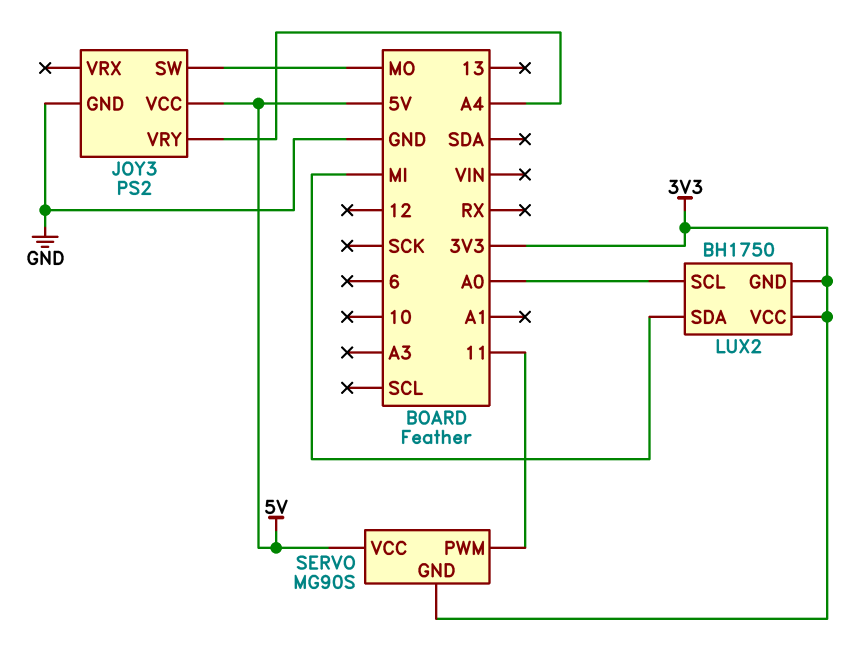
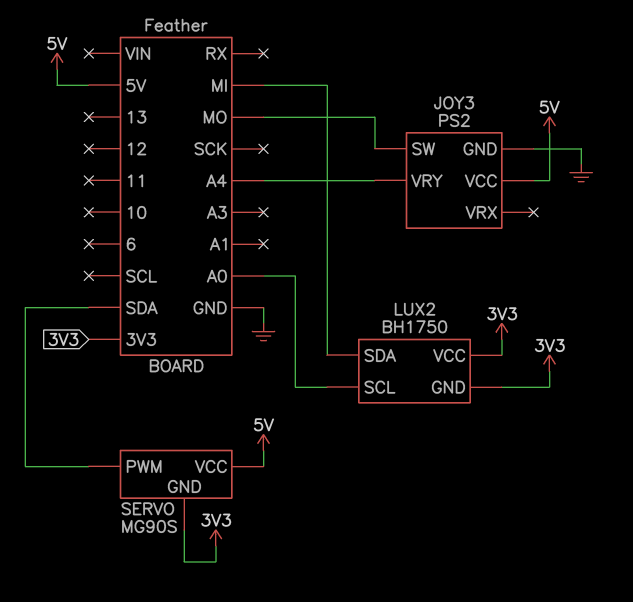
SERVO pin PWM: 11 -> SDA

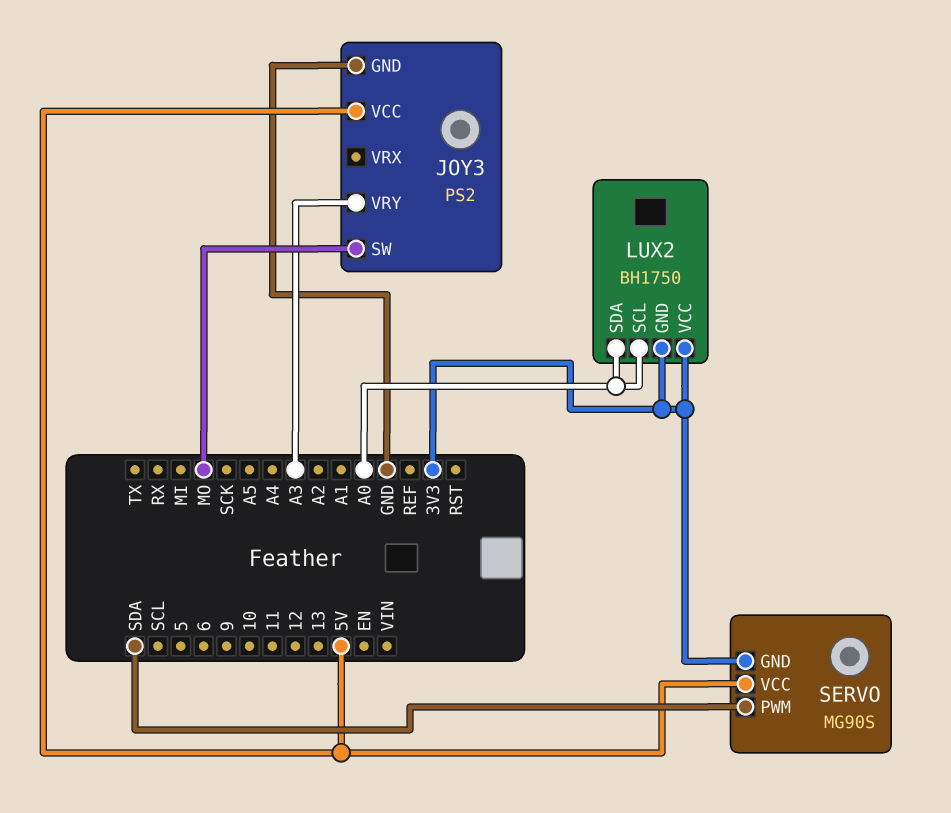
JOY3 pin VRY: A4 -> A3
LUX2 pin SDA: MI -> A0

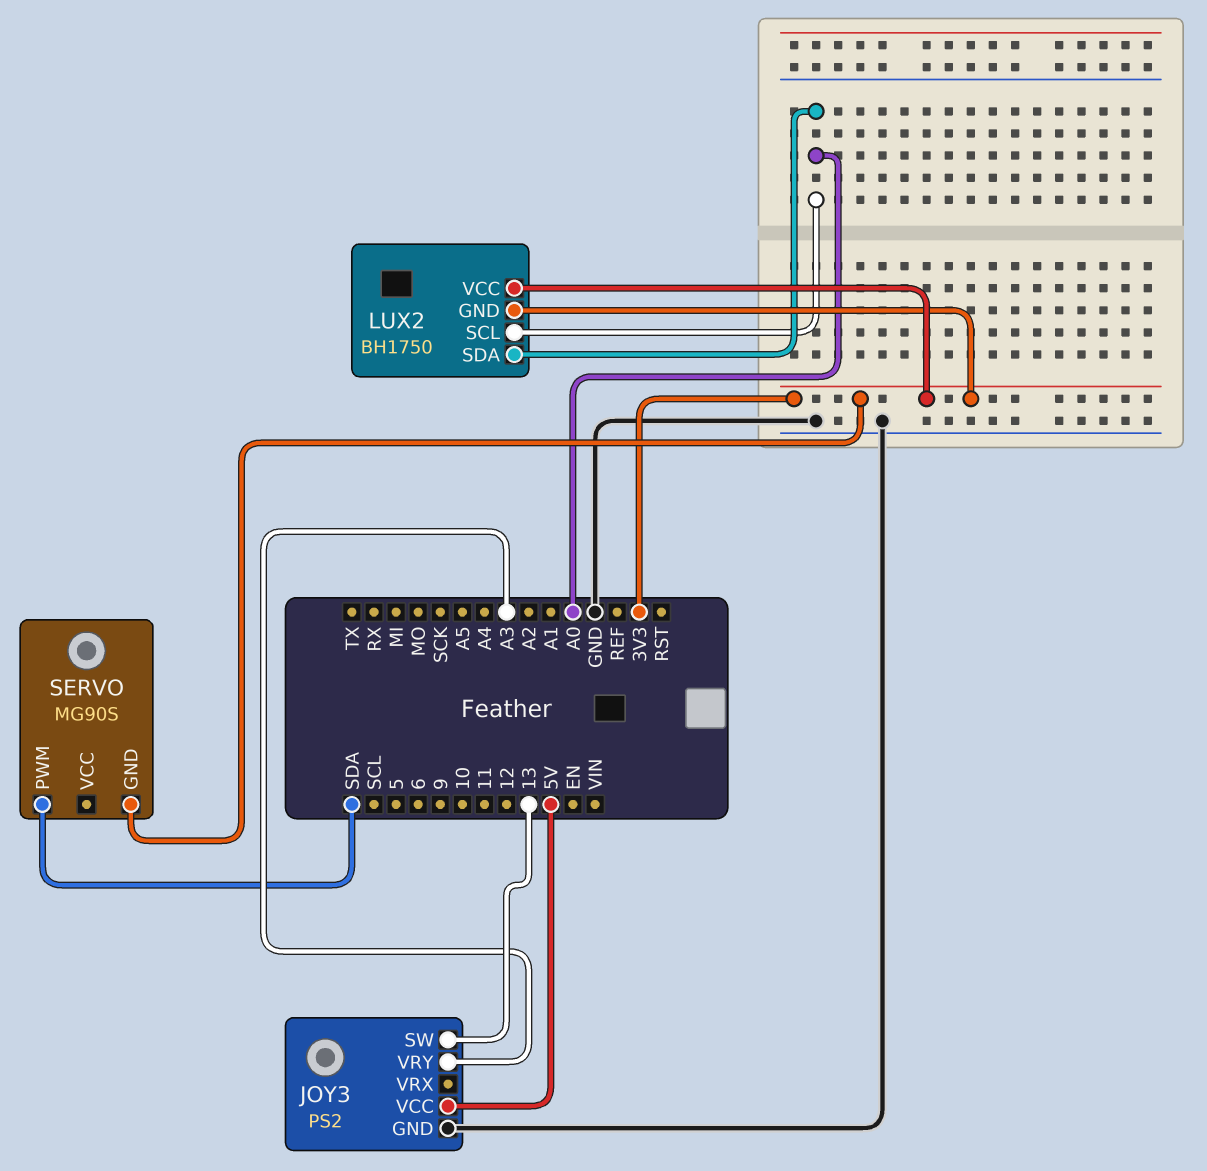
JOY3 pin SW: MO -> 13
SERVO pin VCC: 5V -> none

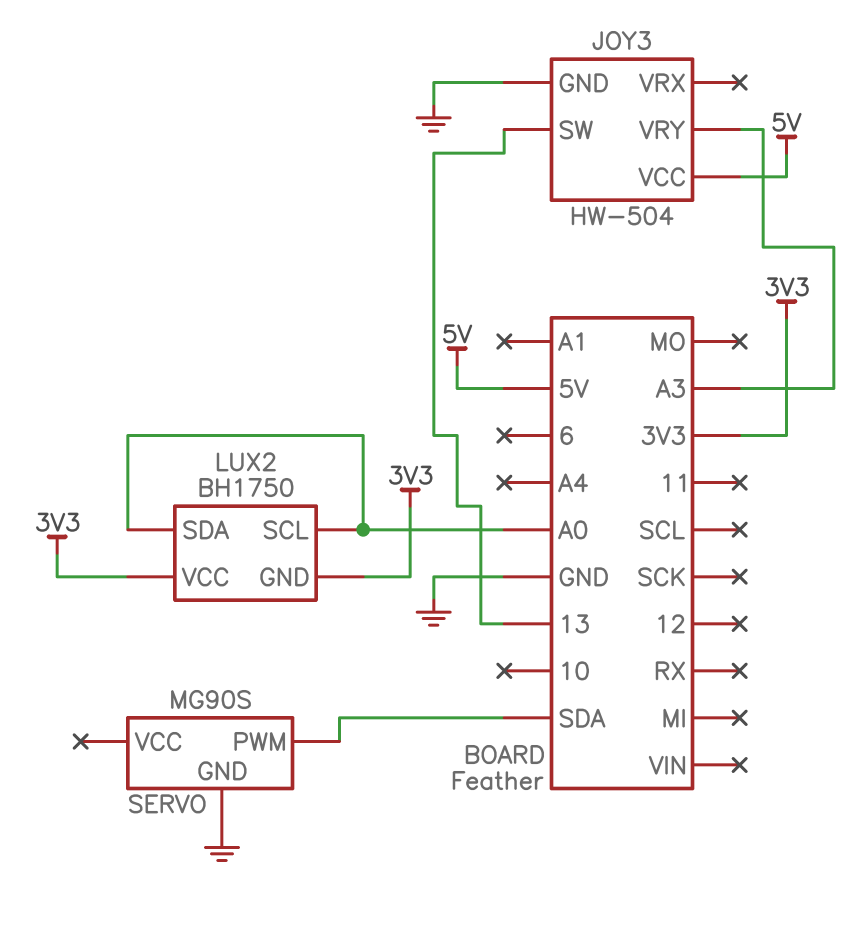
JOY3: PS2 -> HW-504
SERVO pin GND: 3V3 -> GND

